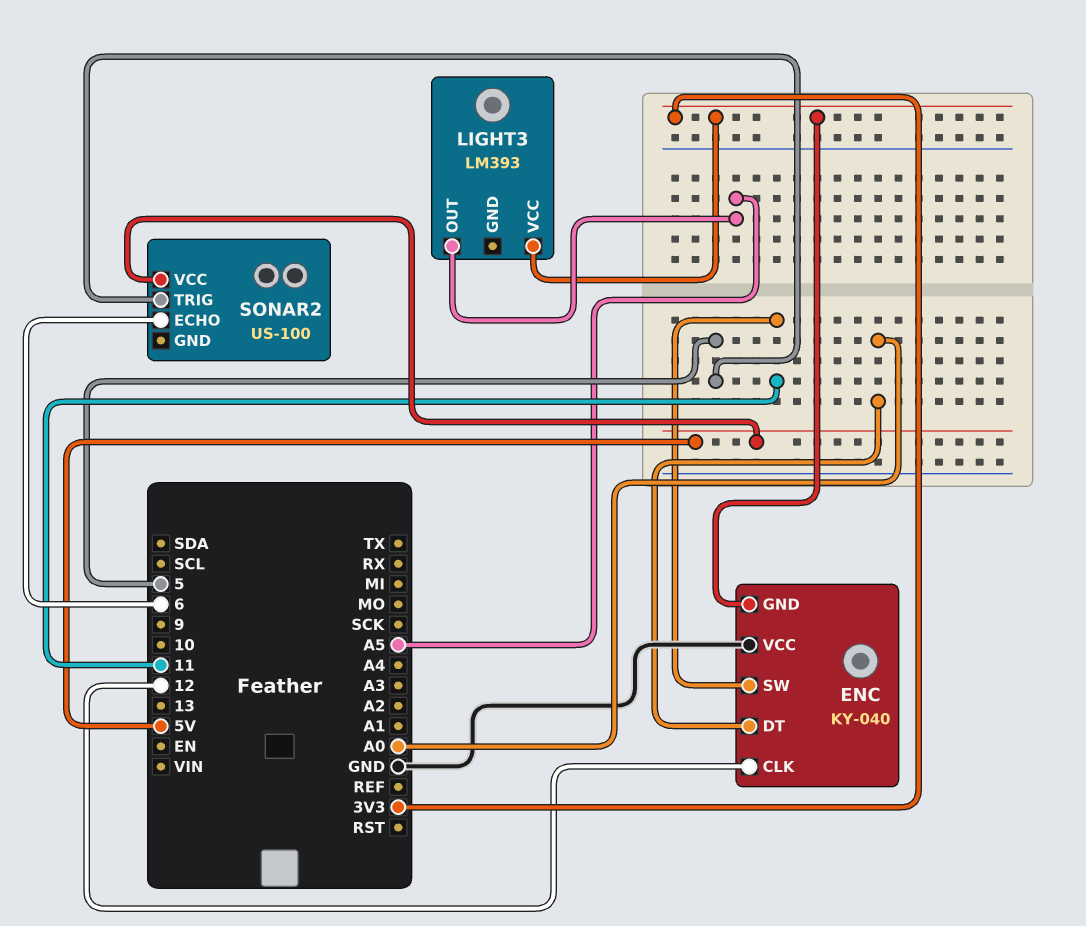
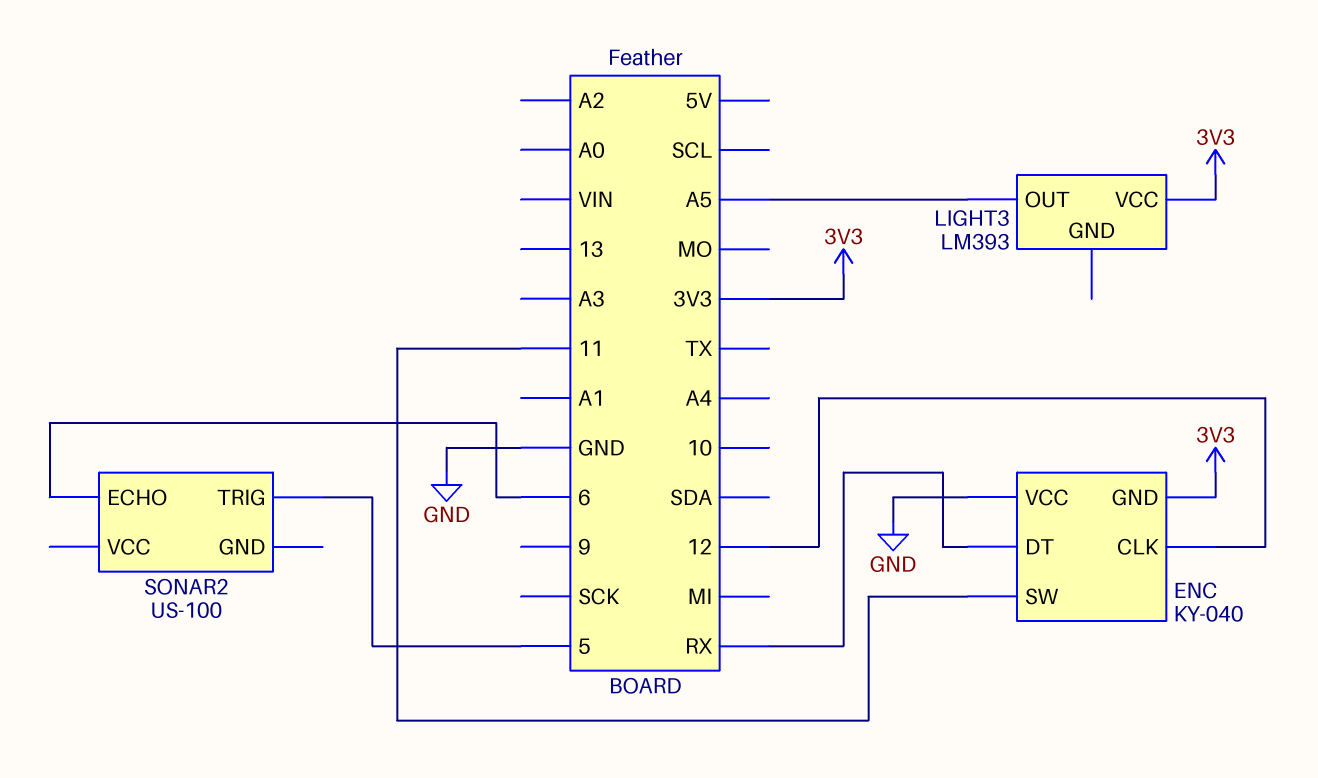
ENC pin DT: A0 -> RX
SONAR2 pin VCC: 5V -> none

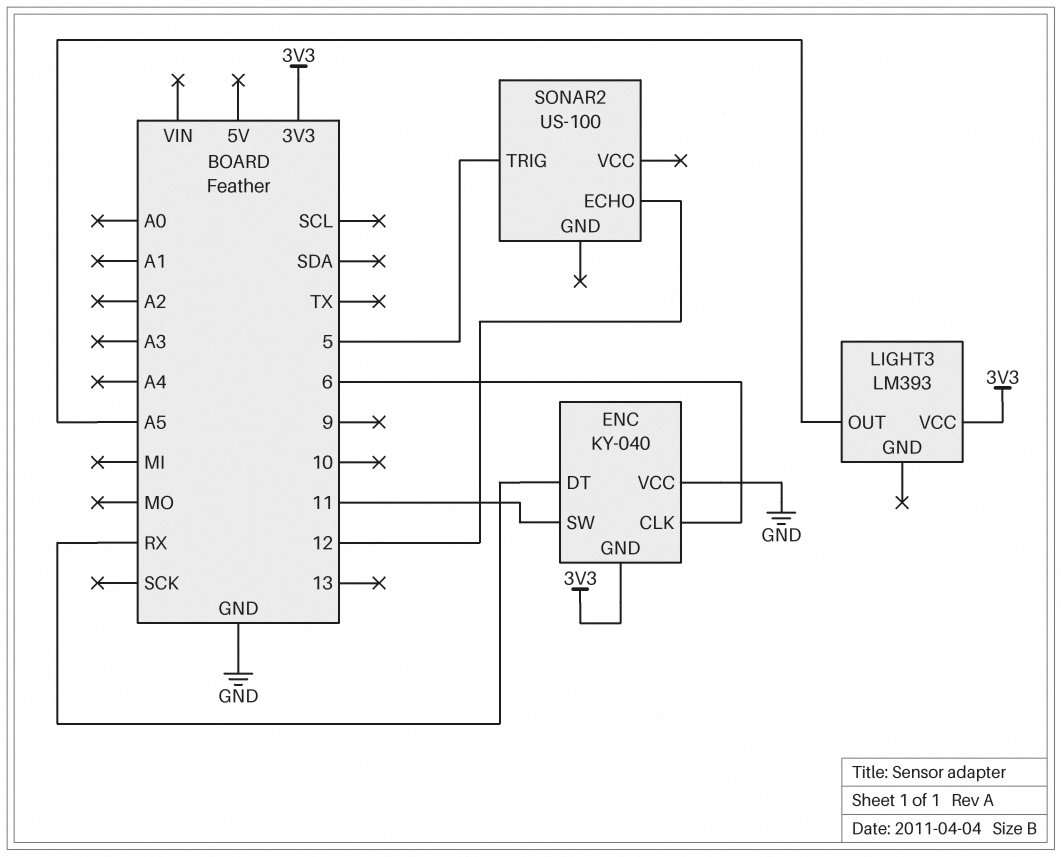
ENC pin CLK: 12 -> 6
SONAR2 pin ECHO: 6 -> 12

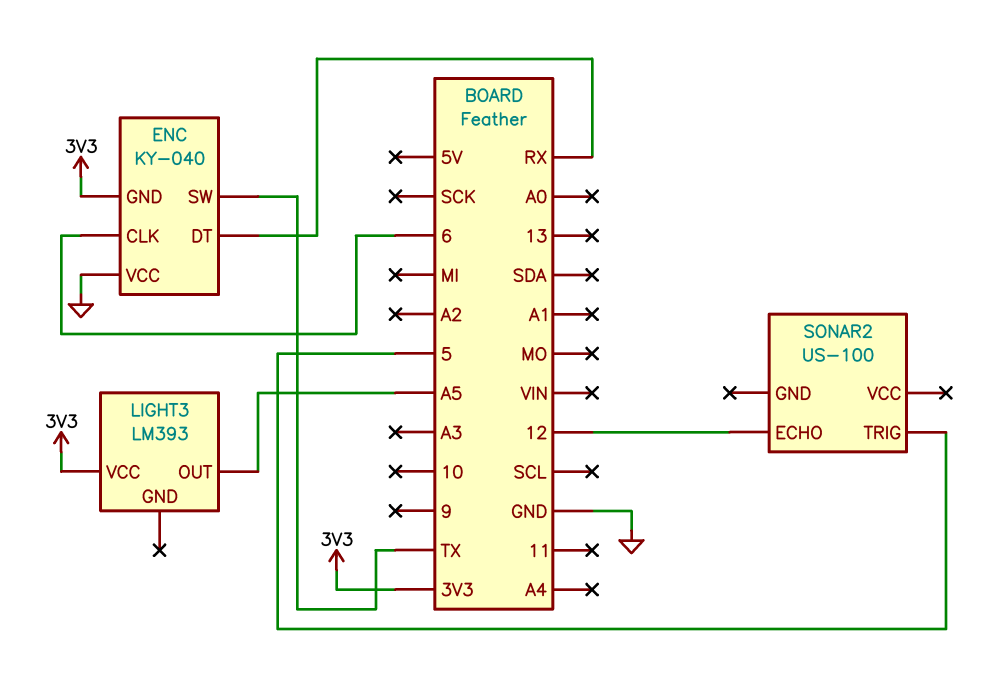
ENC pin SW: 11 -> TX

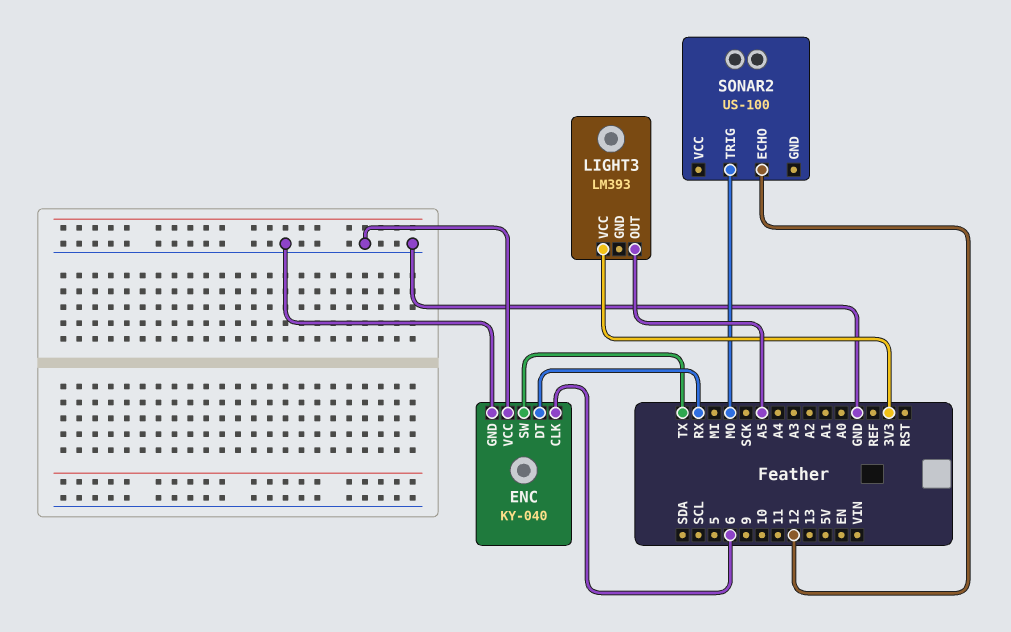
ENC pin GND: 3V3 -> GND
SONAR2 pin TRIG: 5 -> MO

